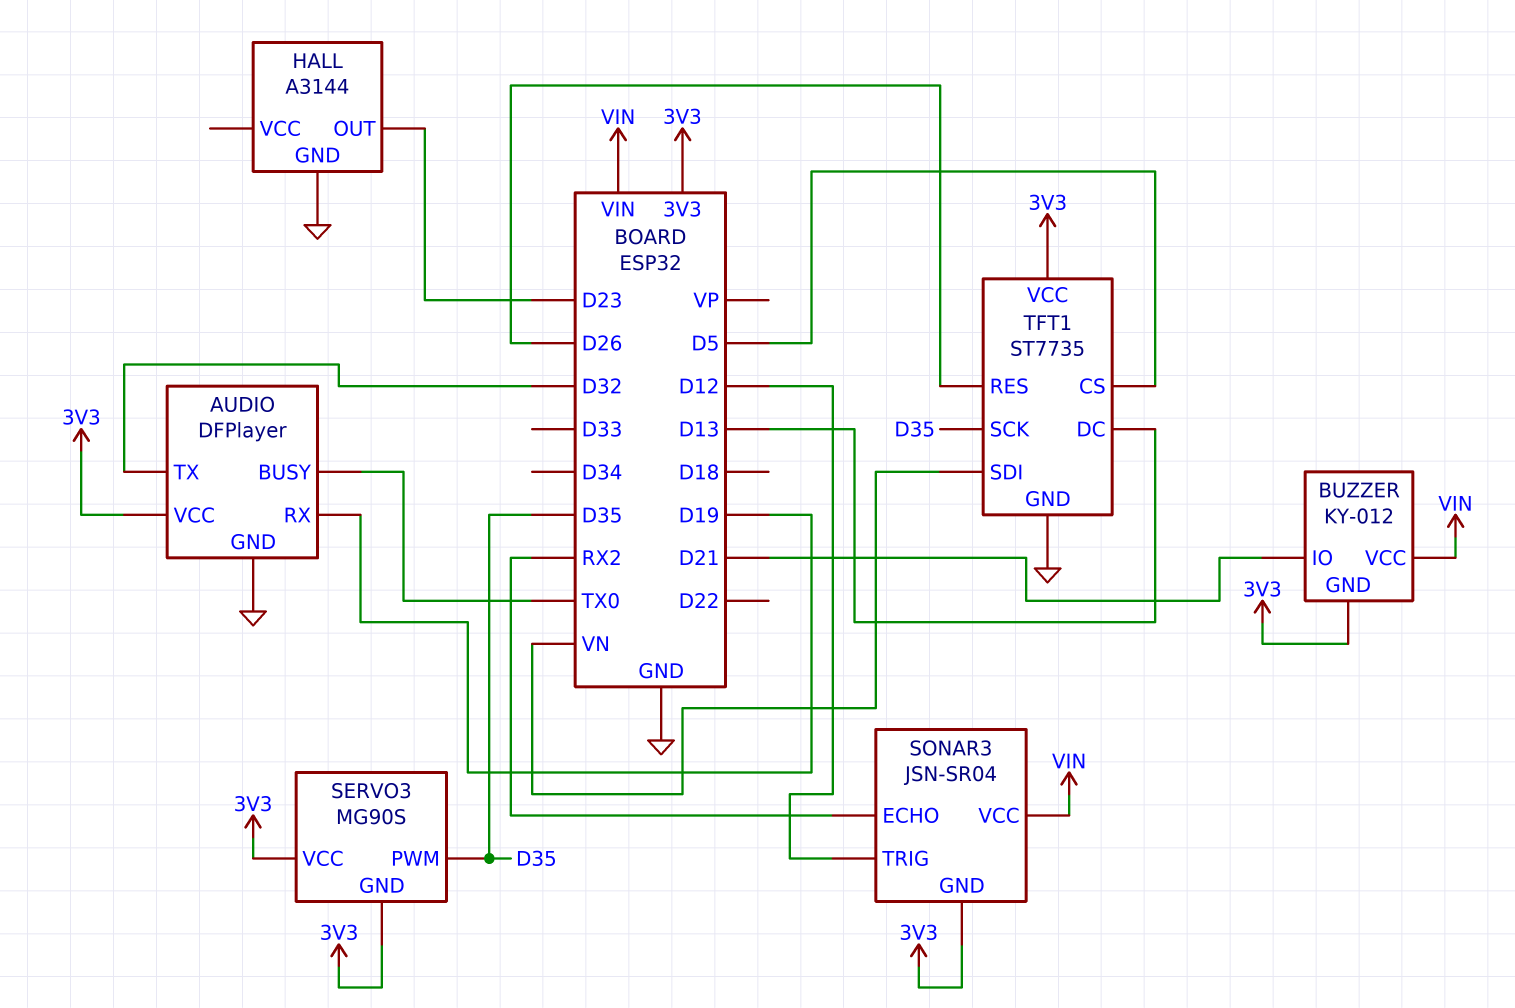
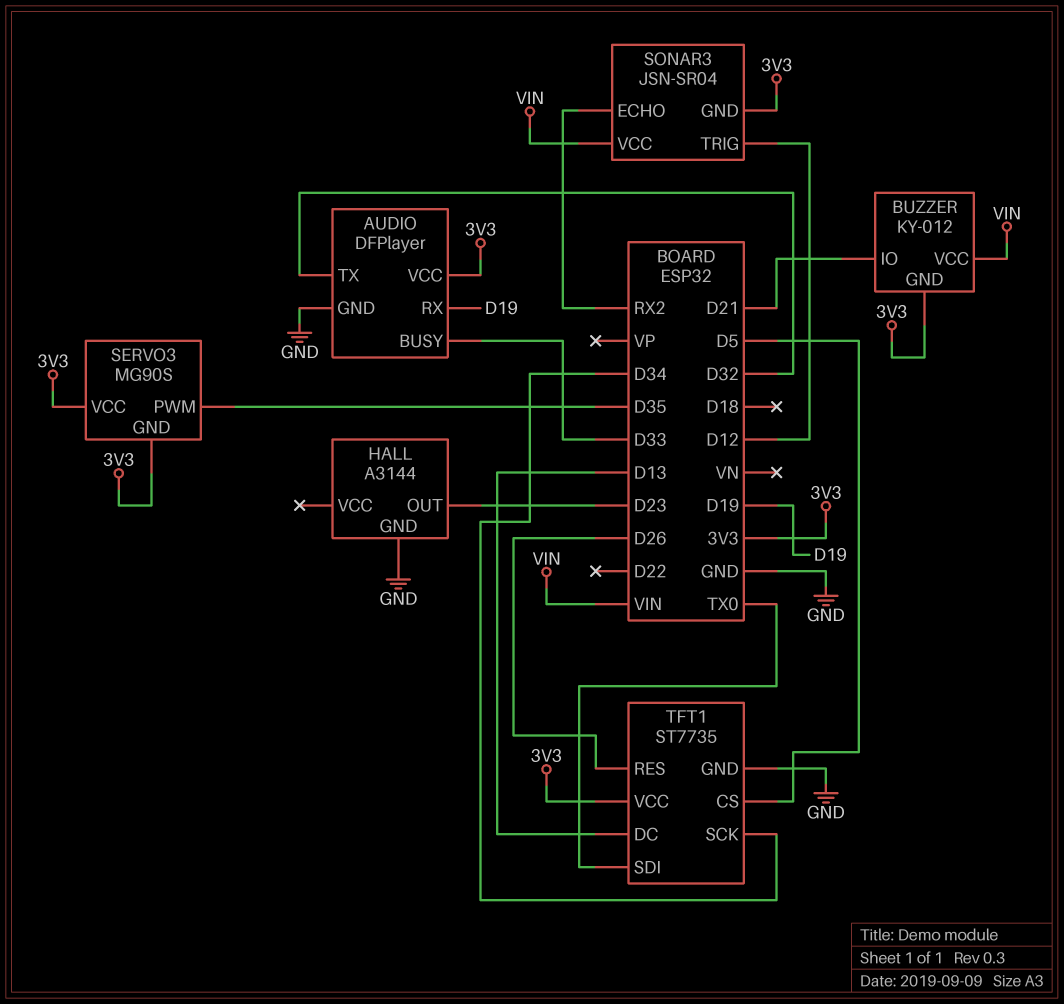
AUDIO pin BUSY: TX0 -> D33
TFT1 pin SCK: D35 -> D34
TFT1 pin SDI: VN -> TX0

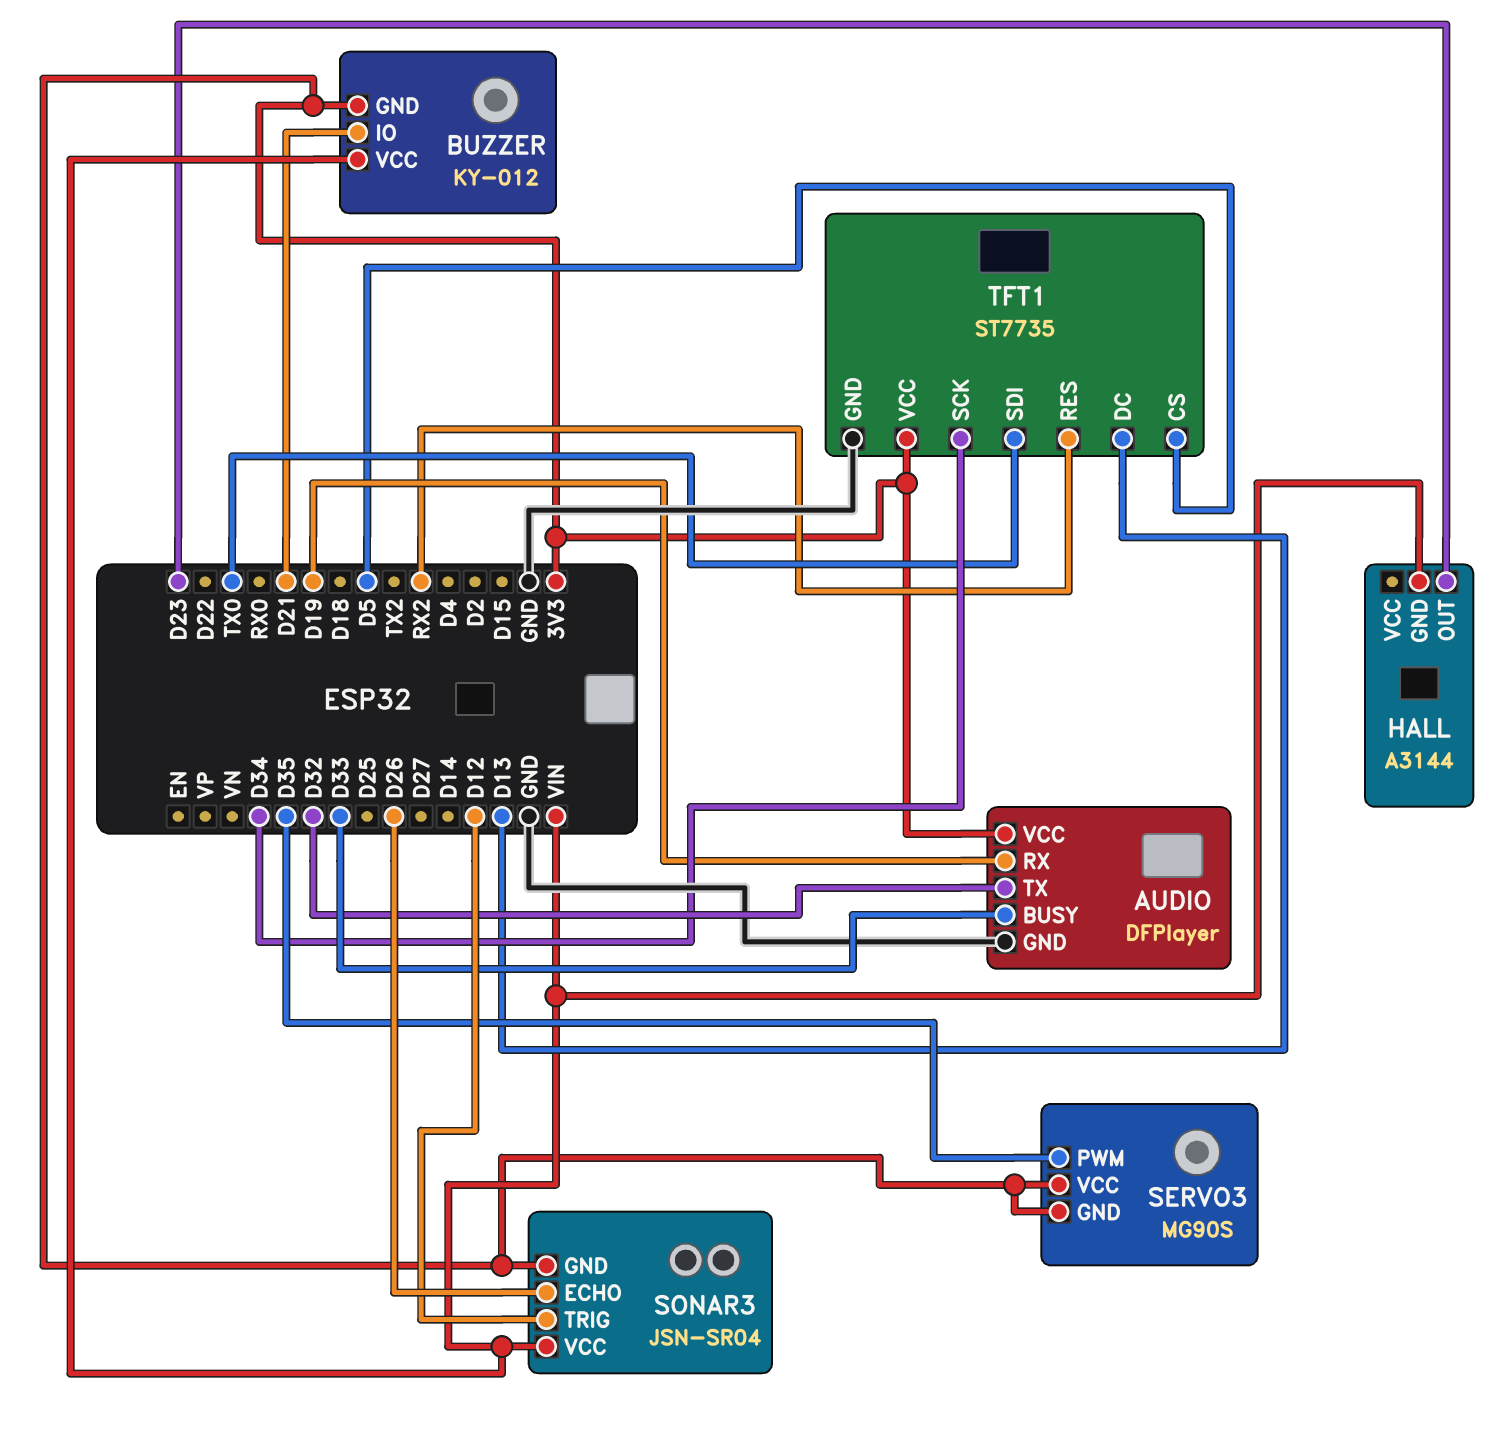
HALL pin GND: GND -> VIN
SONAR3 pin ECHO: RX2 -> D26
TFT1 pin RES: D26 -> RX2

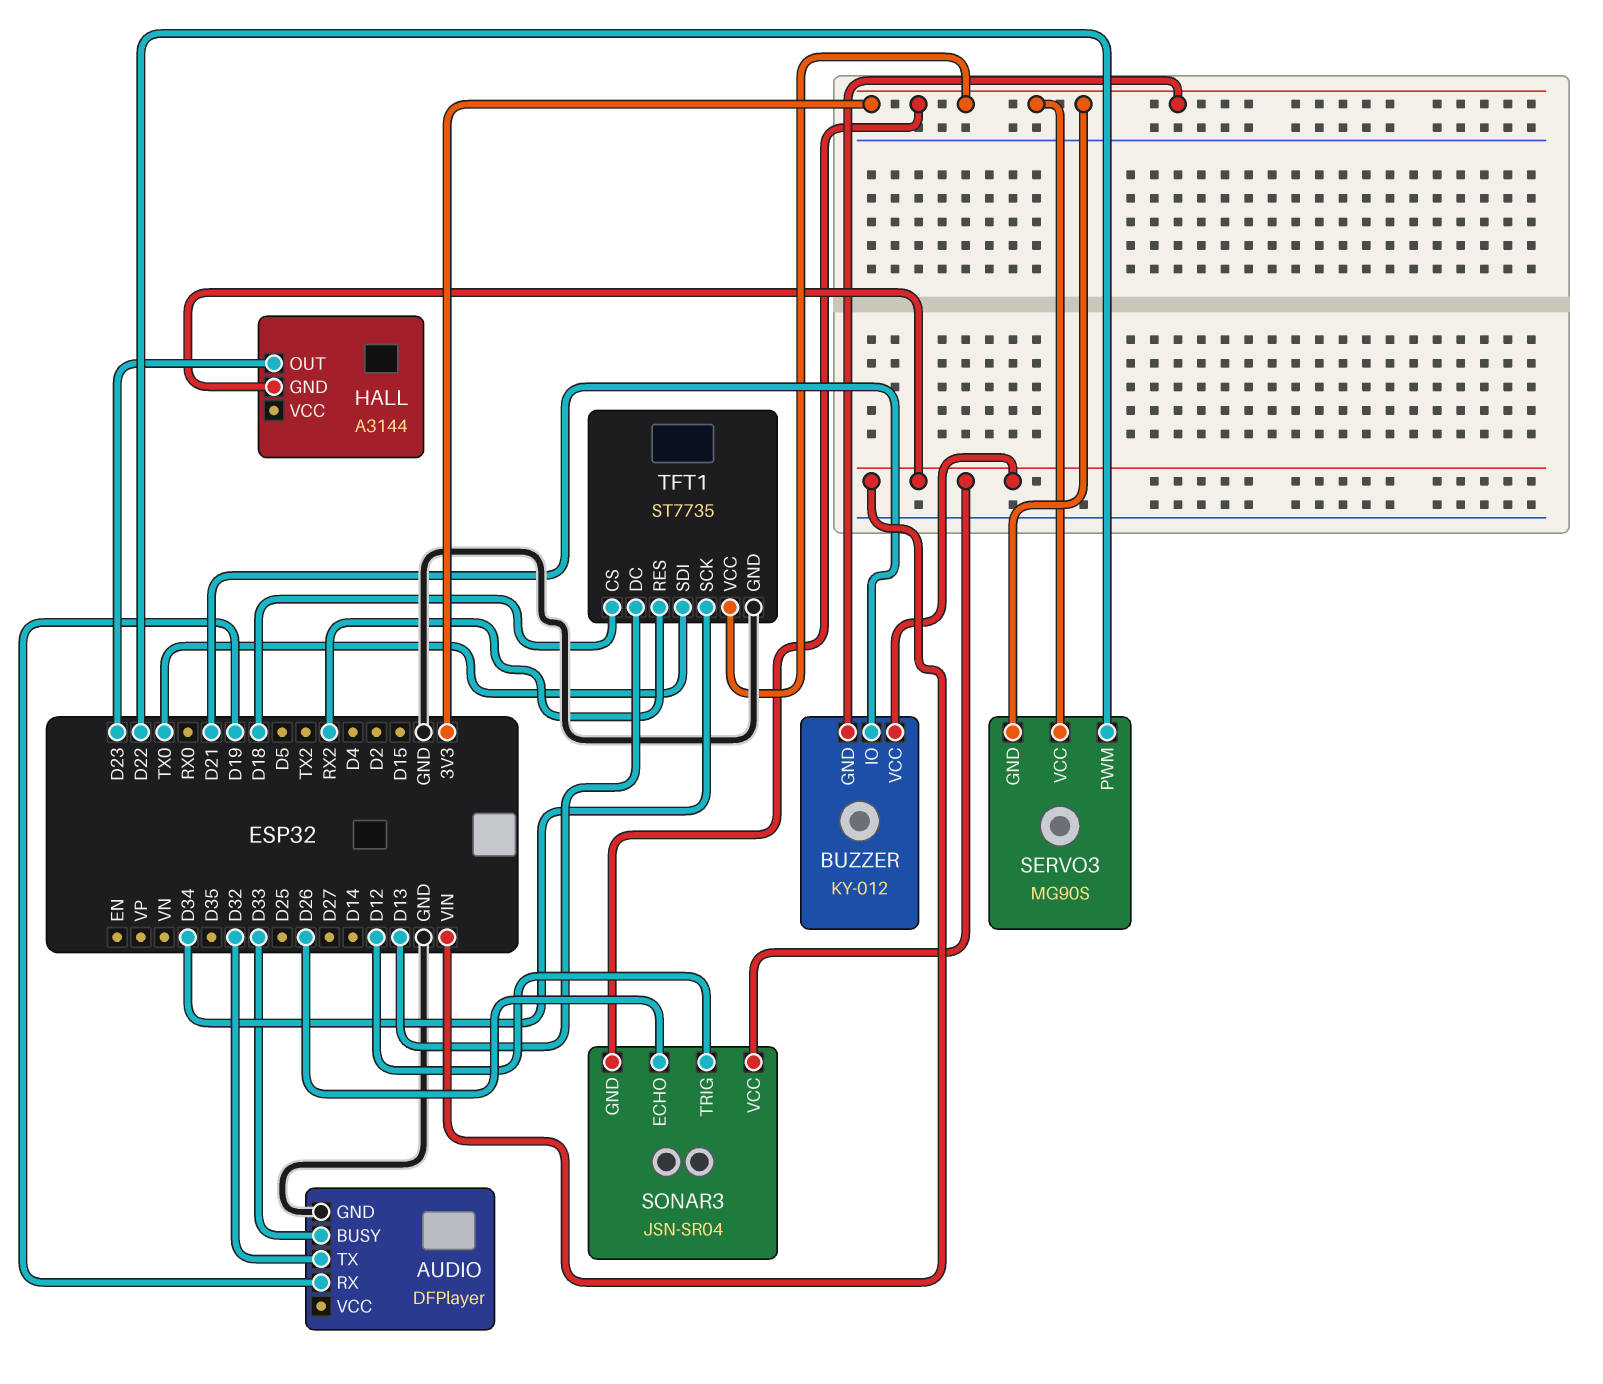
AUDIO pin VCC: 3V3 -> none
SERVO3 pin PWM: D35 -> D22
TFT1 pin CS: D5 -> D18

